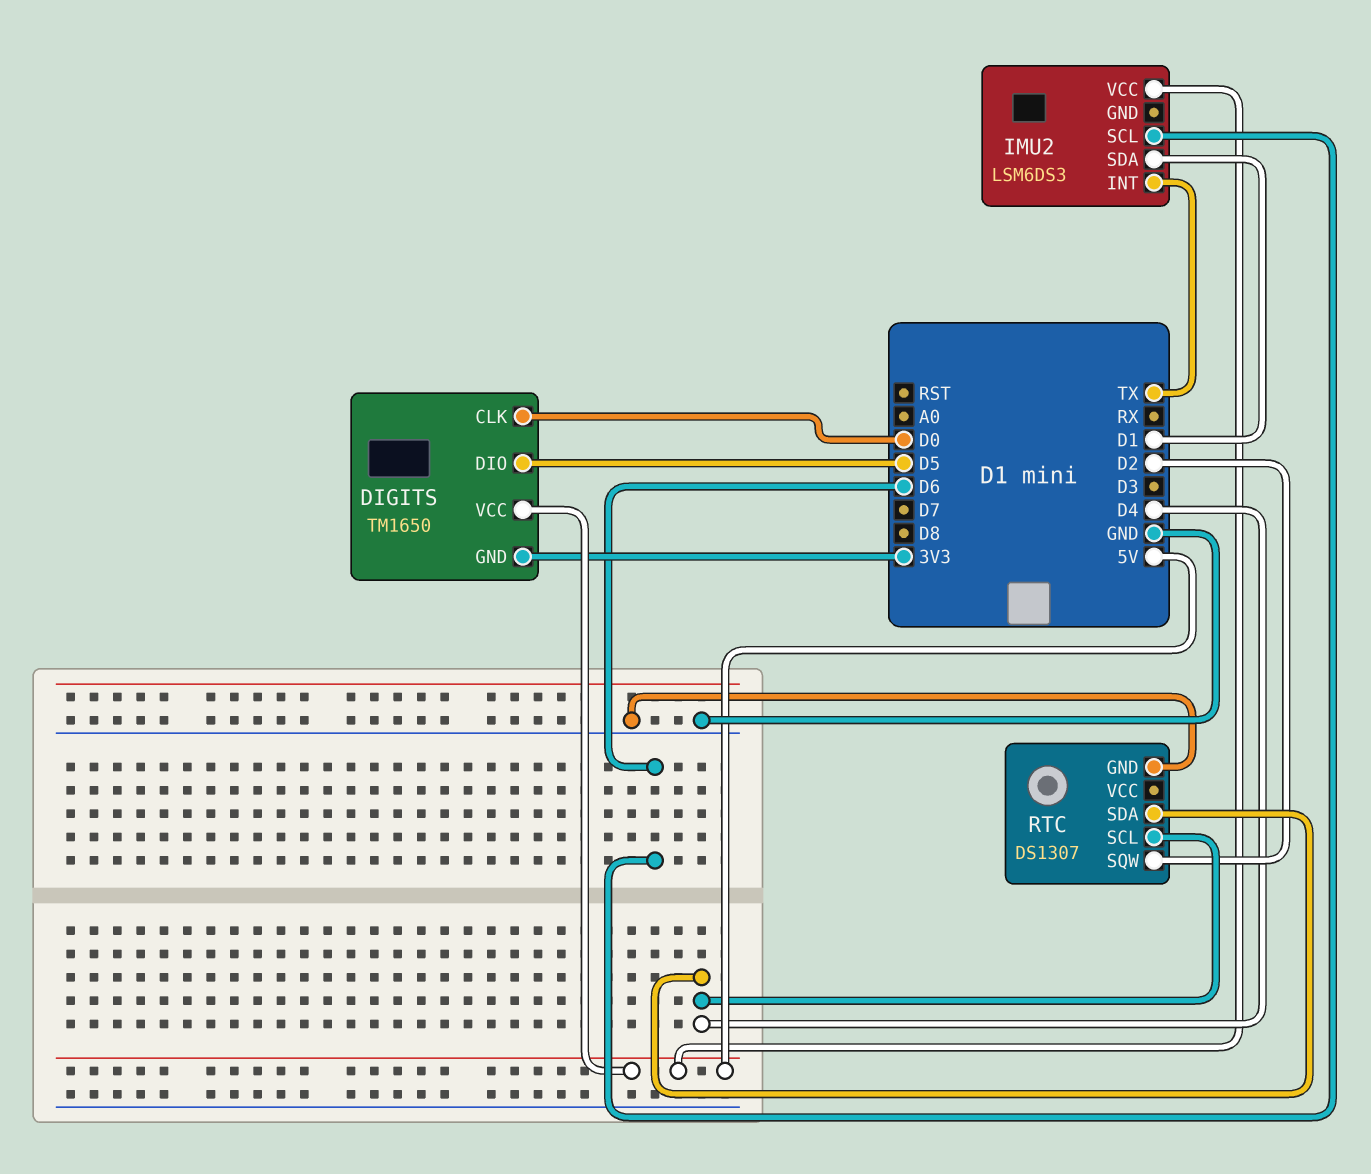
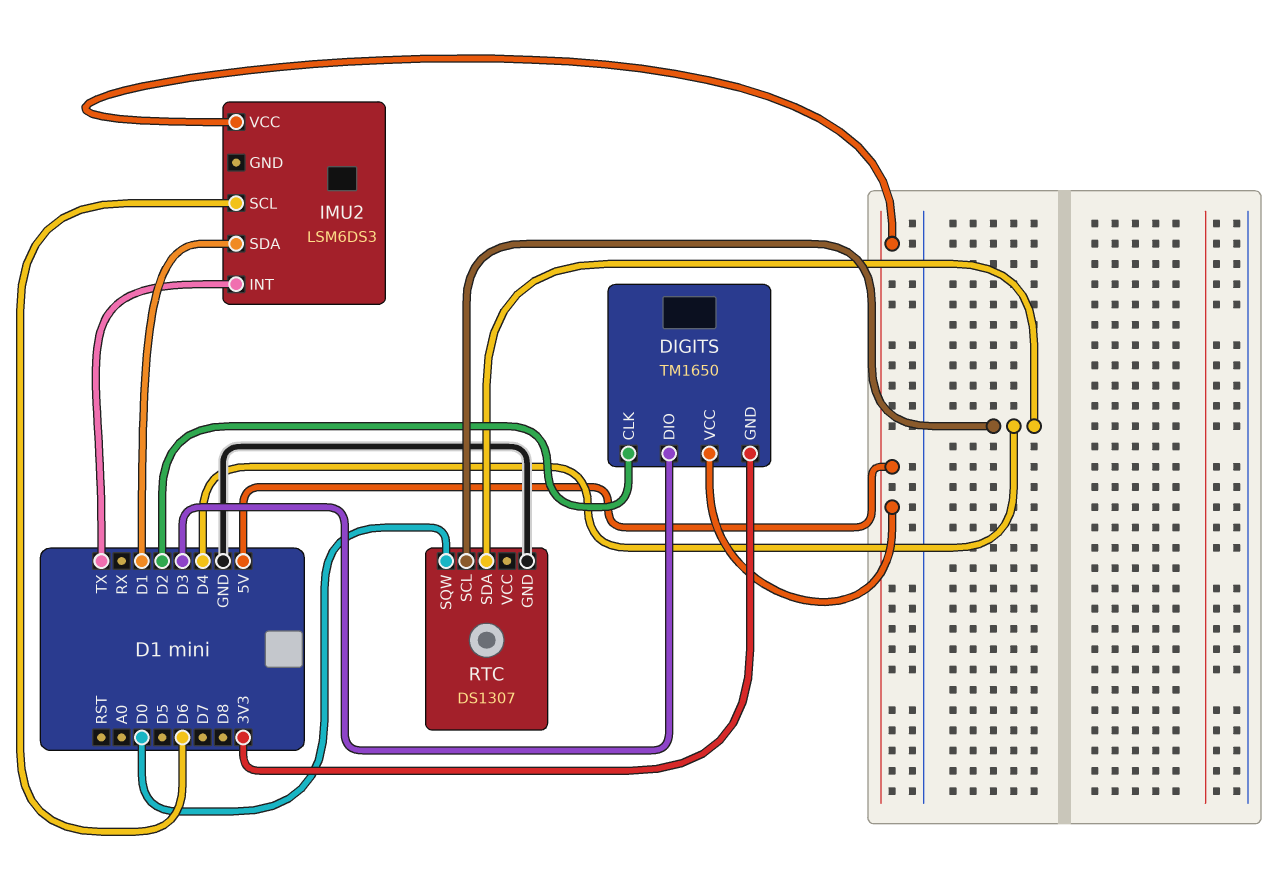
DIGITS pin CLK: D0 -> D2
DIGITS pin DIO: D5 -> D3
RTC pin SQW: D2 -> D0

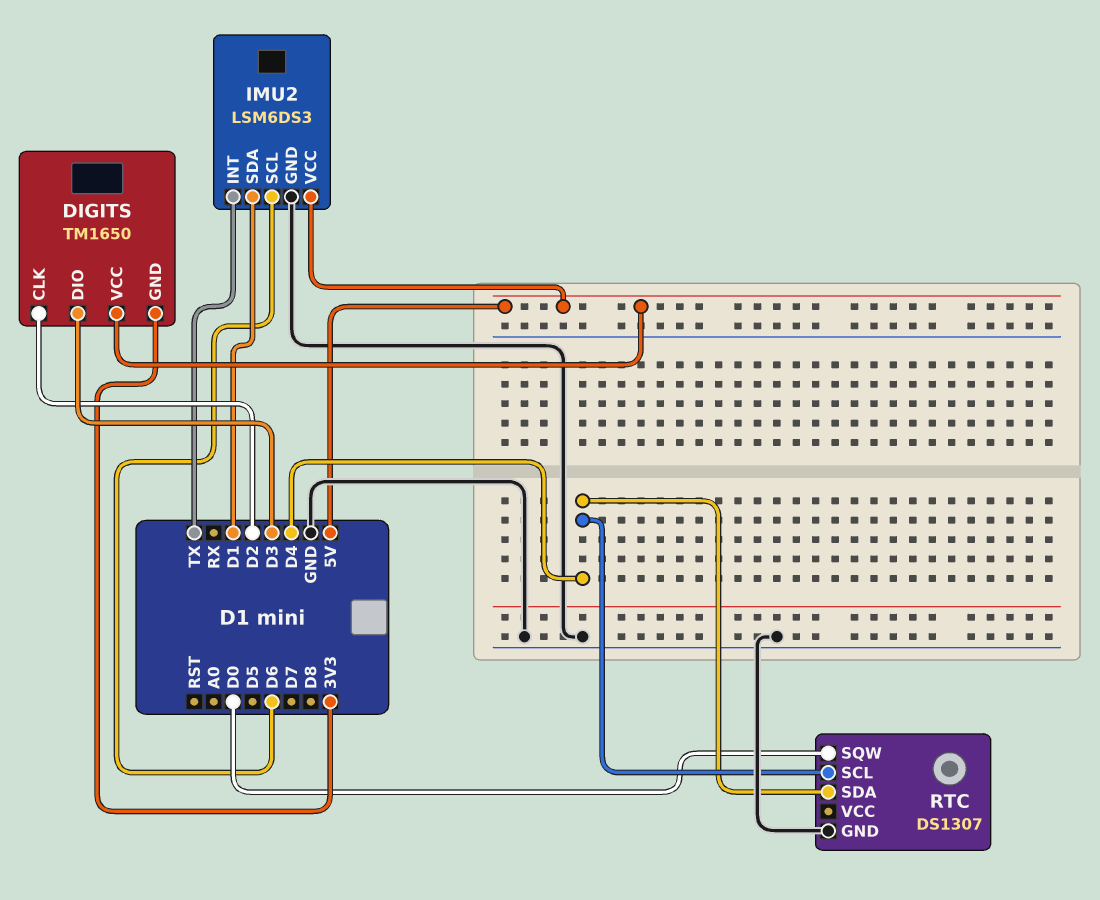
IMU2 pin GND: none -> GND

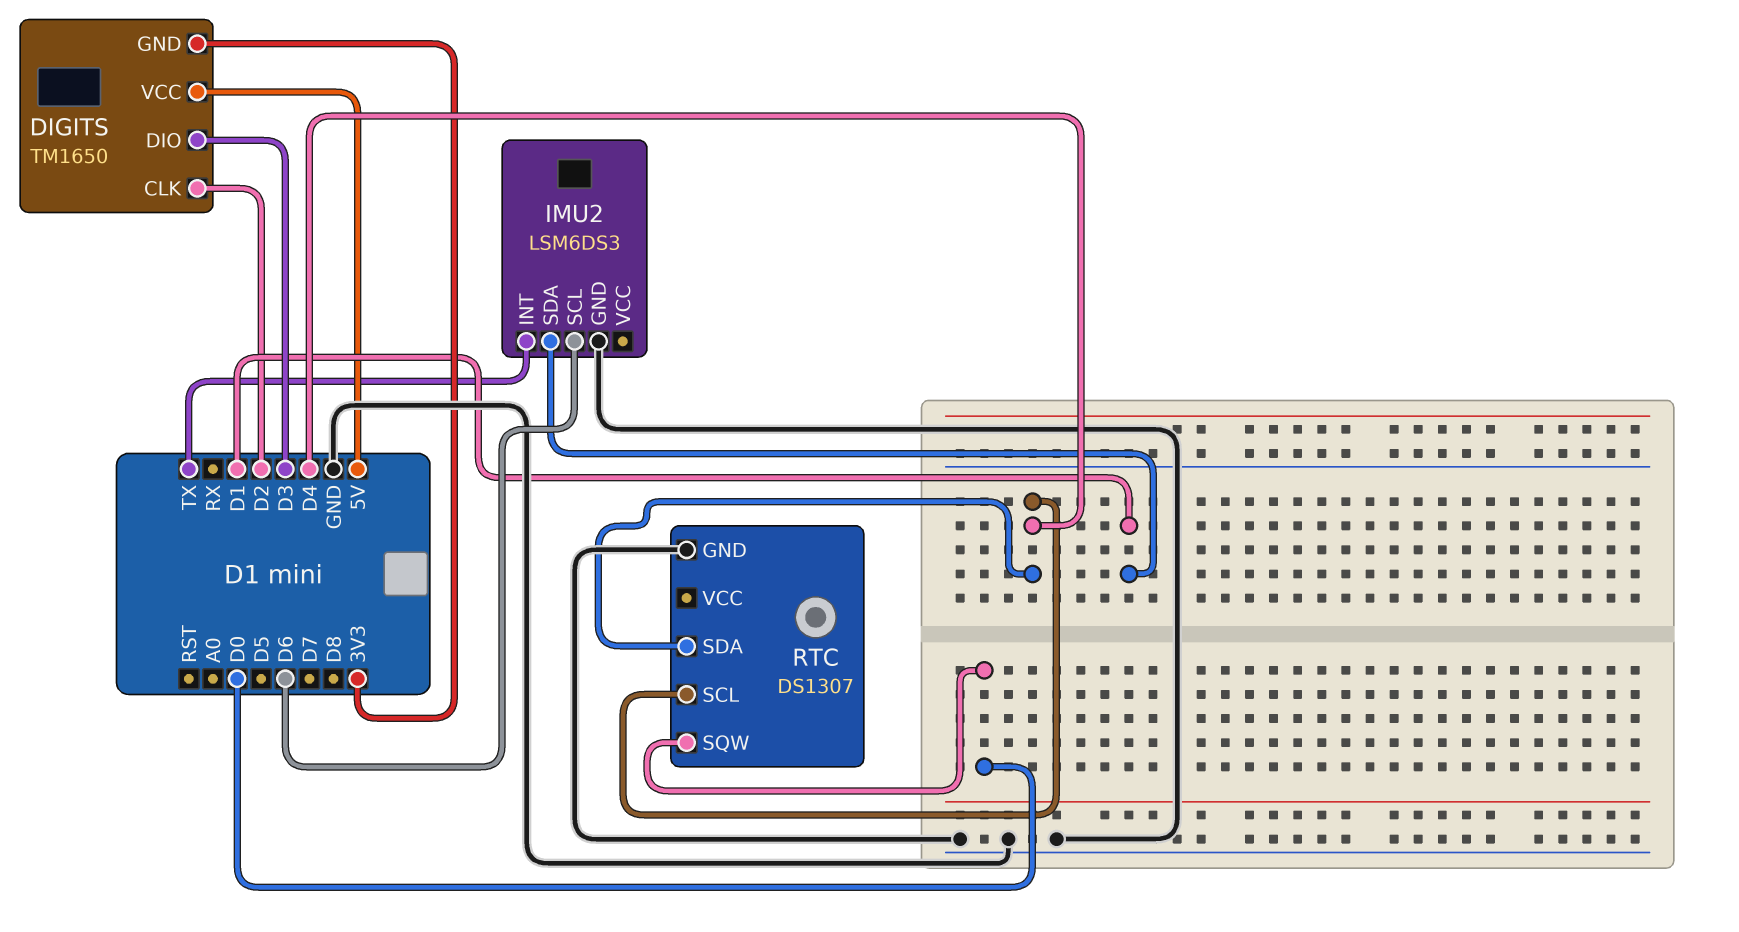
IMU2 pin VCC: 5V -> none

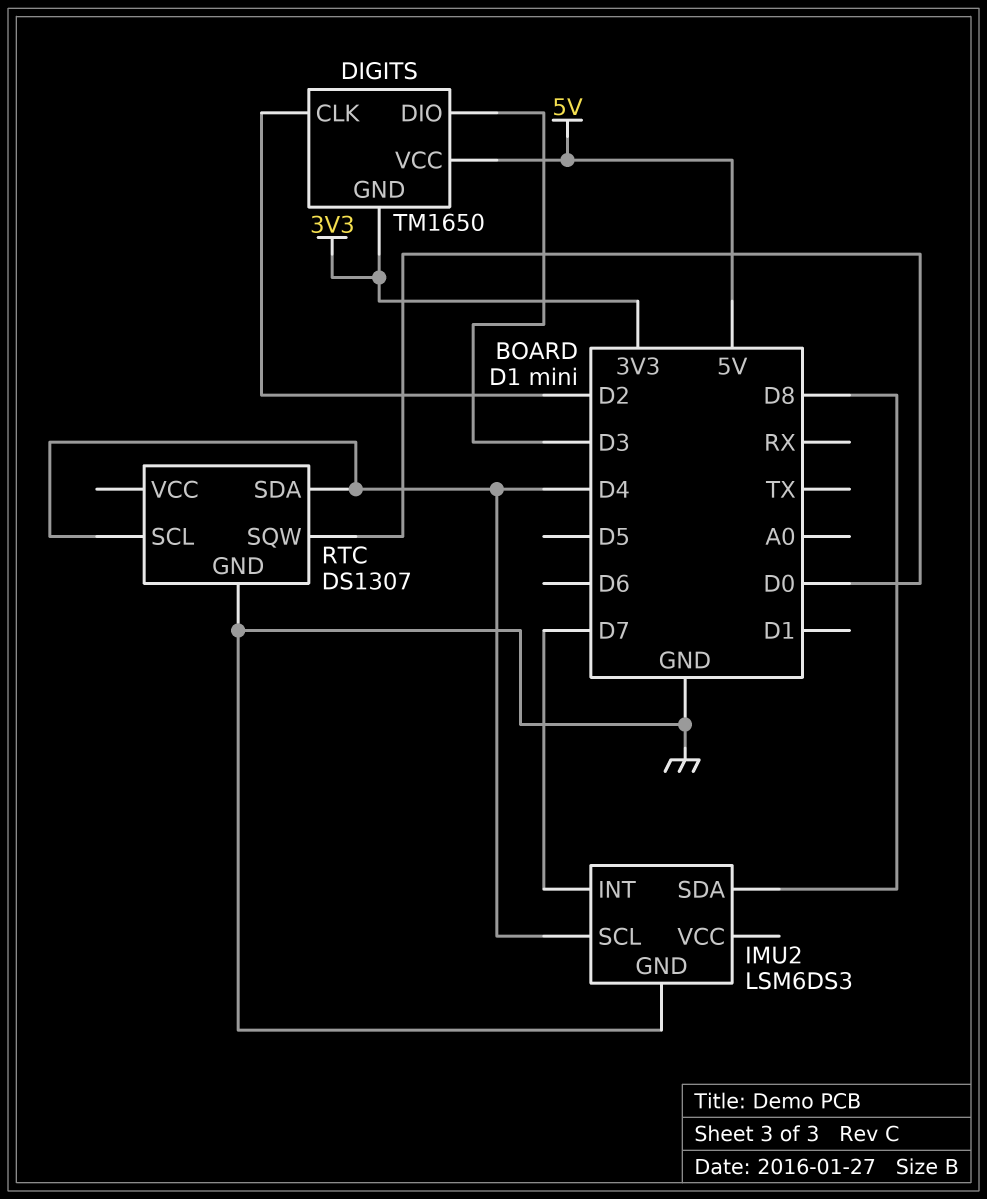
IMU2 pin INT: TX -> D7
IMU2 pin SCL: D6 -> D4
IMU2 pin SDA: D1 -> D8

